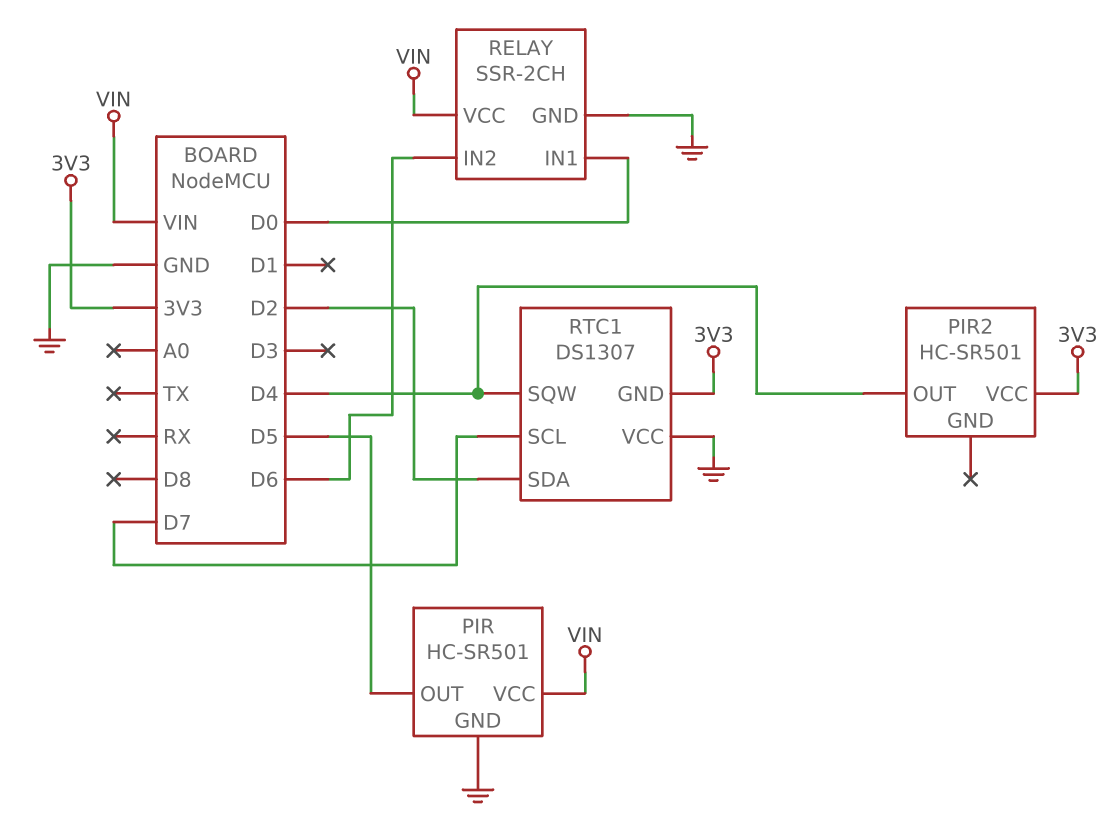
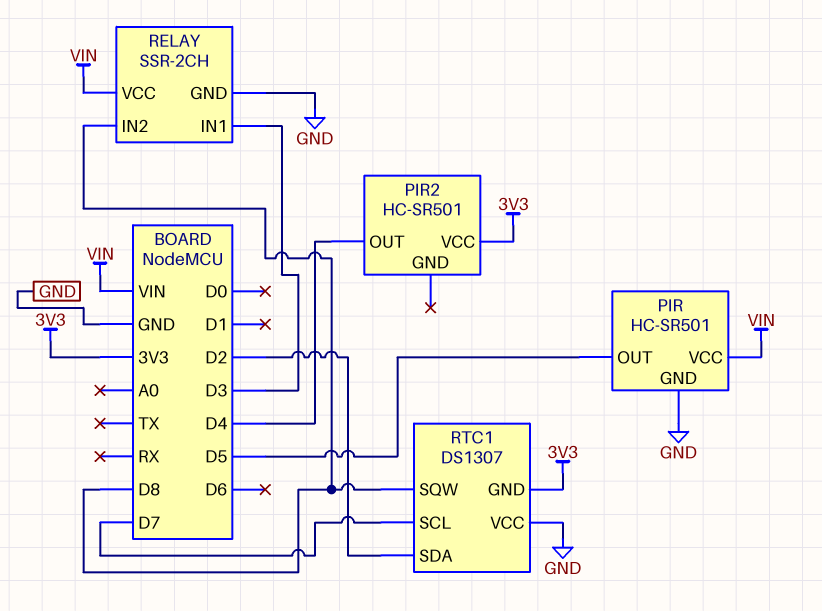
RELAY pin IN1: D0 -> D3
RELAY pin IN2: D6 -> D8
RTC1 pin SQW: D4 -> D8

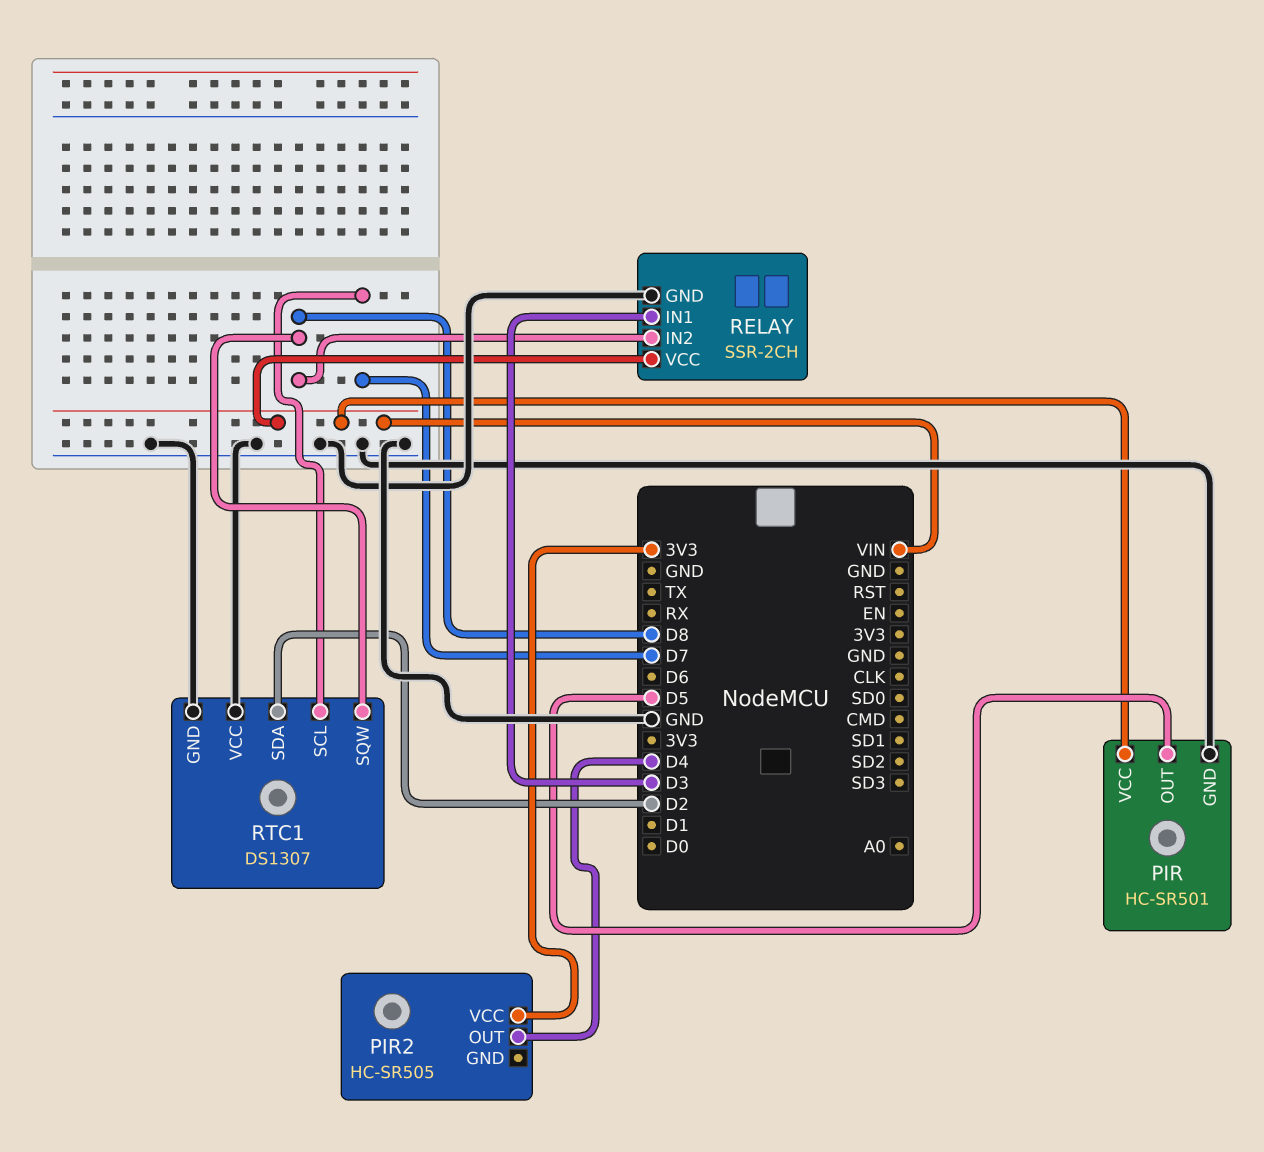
PIR2: HC-SR501 -> HC-SR505
RTC1 pin GND: 3V3 -> GND

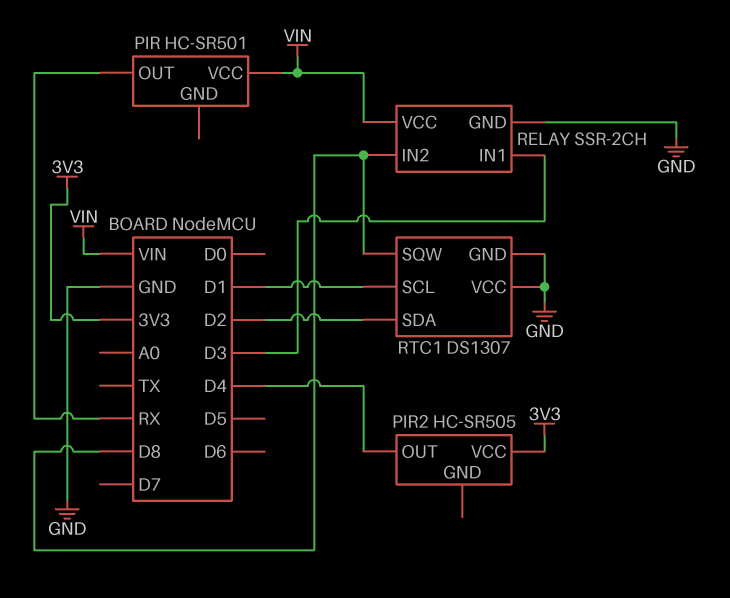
PIR pin GND: GND -> none
PIR pin OUT: D5 -> RX
RTC1 pin SCL: D7 -> D1

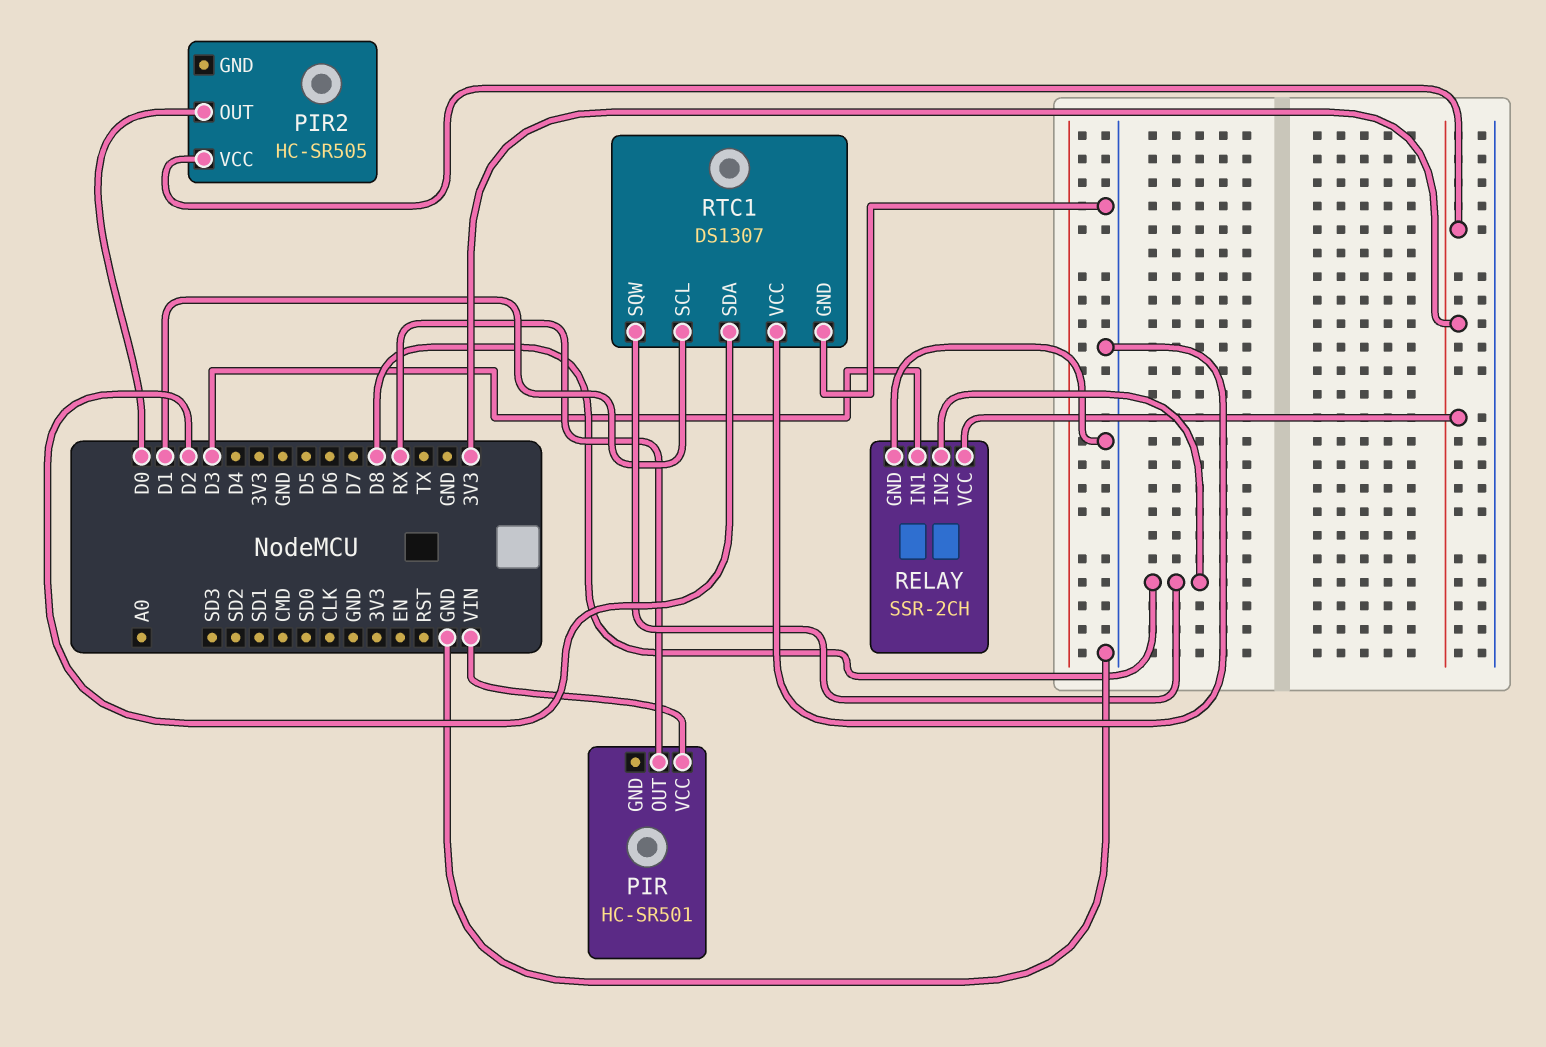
PIR2 pin OUT: D4 -> D0
RELAY pin VCC: VIN -> 3V3

